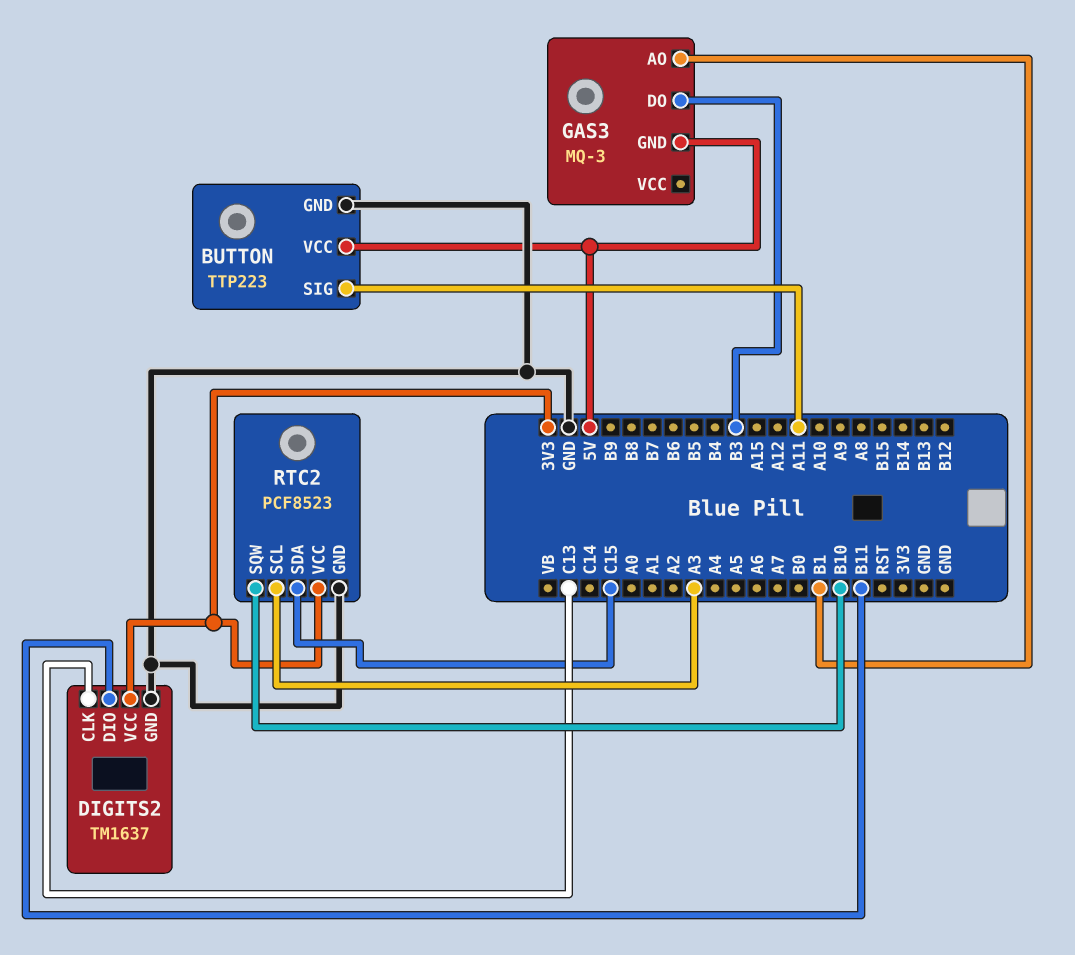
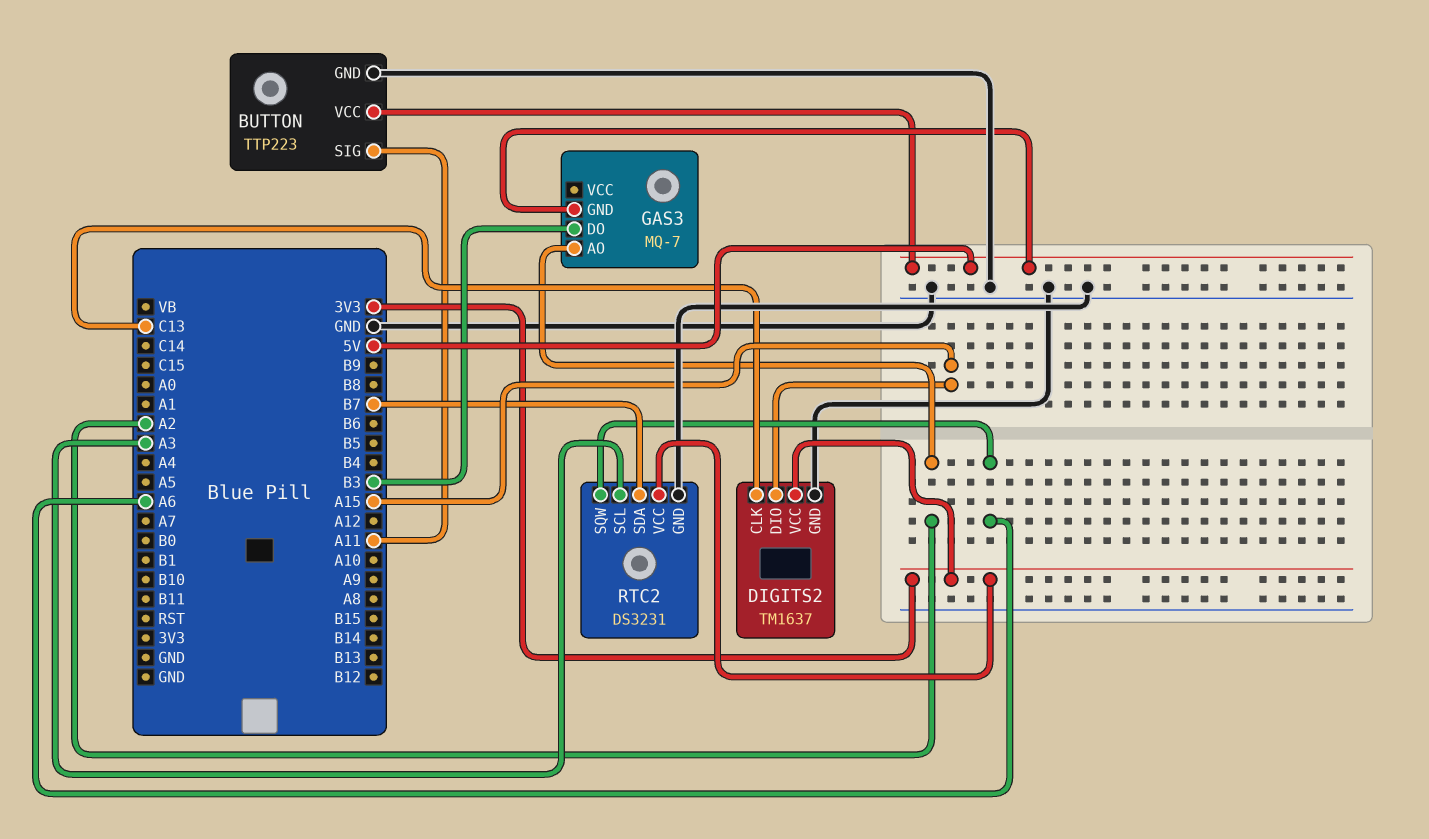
DIGITS2 pin DIO: B11 -> A15
GAS3: MQ-3 -> MQ-7
GAS3 pin AO: B1 -> A2
RTC2: PCF8523 -> DS3231
RTC2 pin SDA: C15 -> B7
RTC2 pin SQW: B10 -> A6

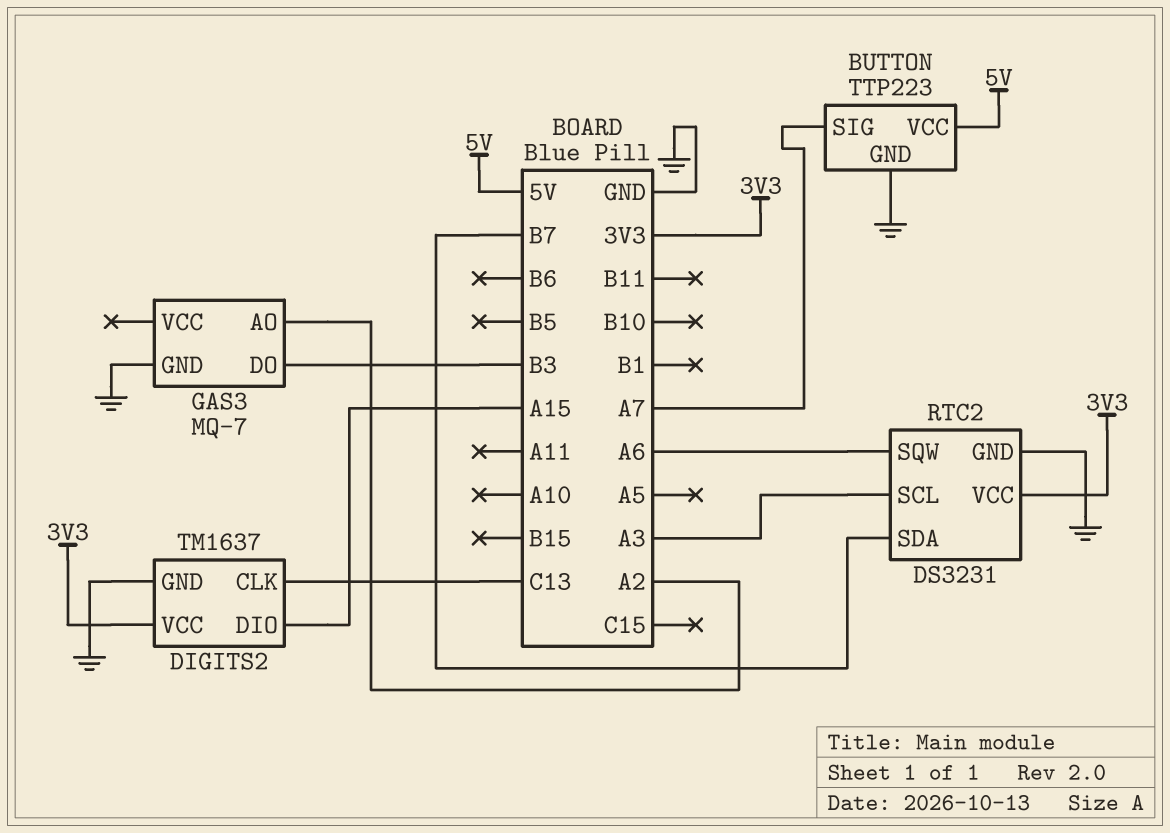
BUTTON pin SIG: A11 -> A7
GAS3 pin GND: 5V -> GND

